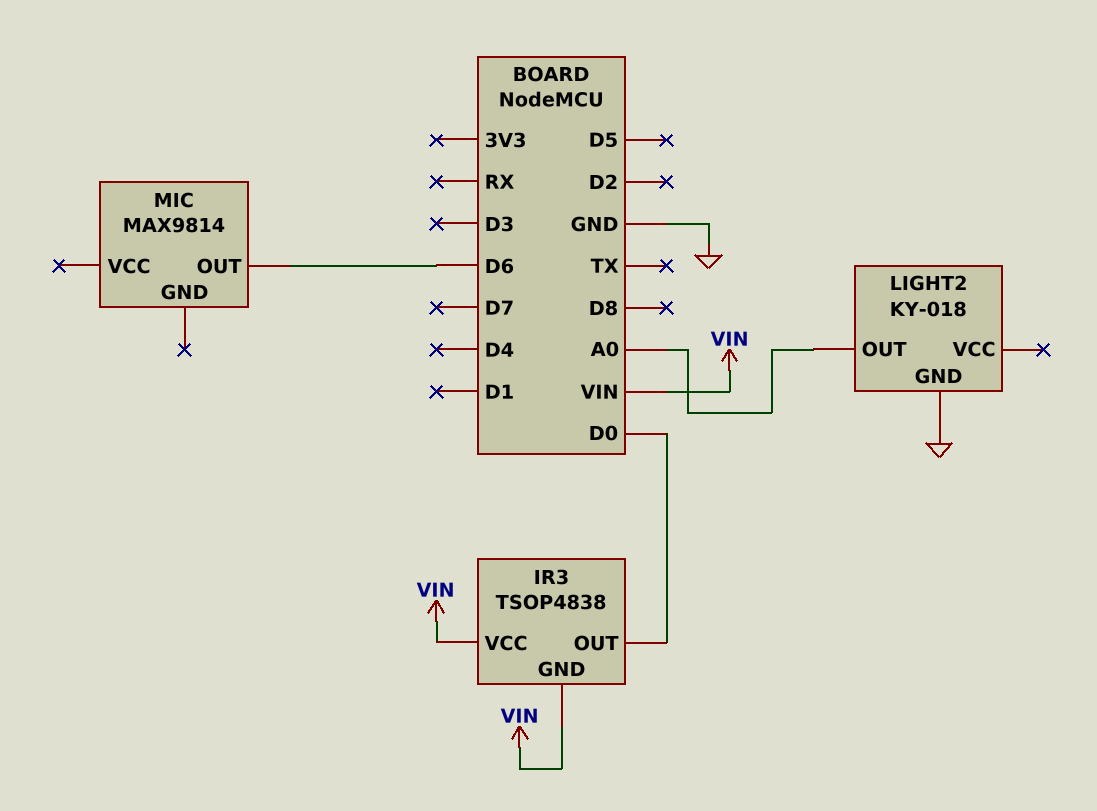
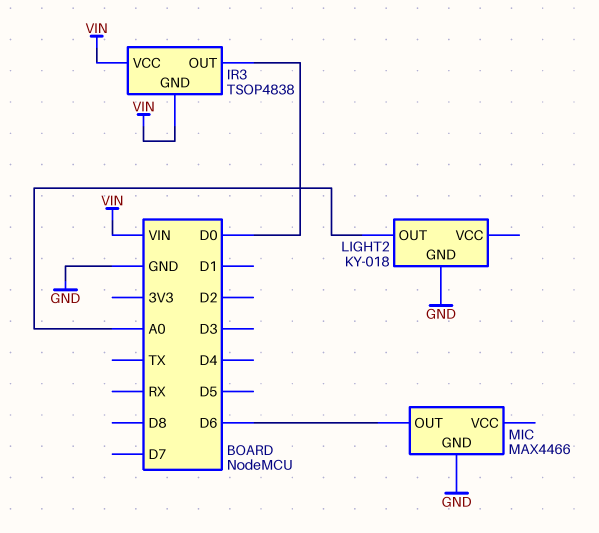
MIC: MAX9814 -> MAX4466
MIC pin GND: none -> GND

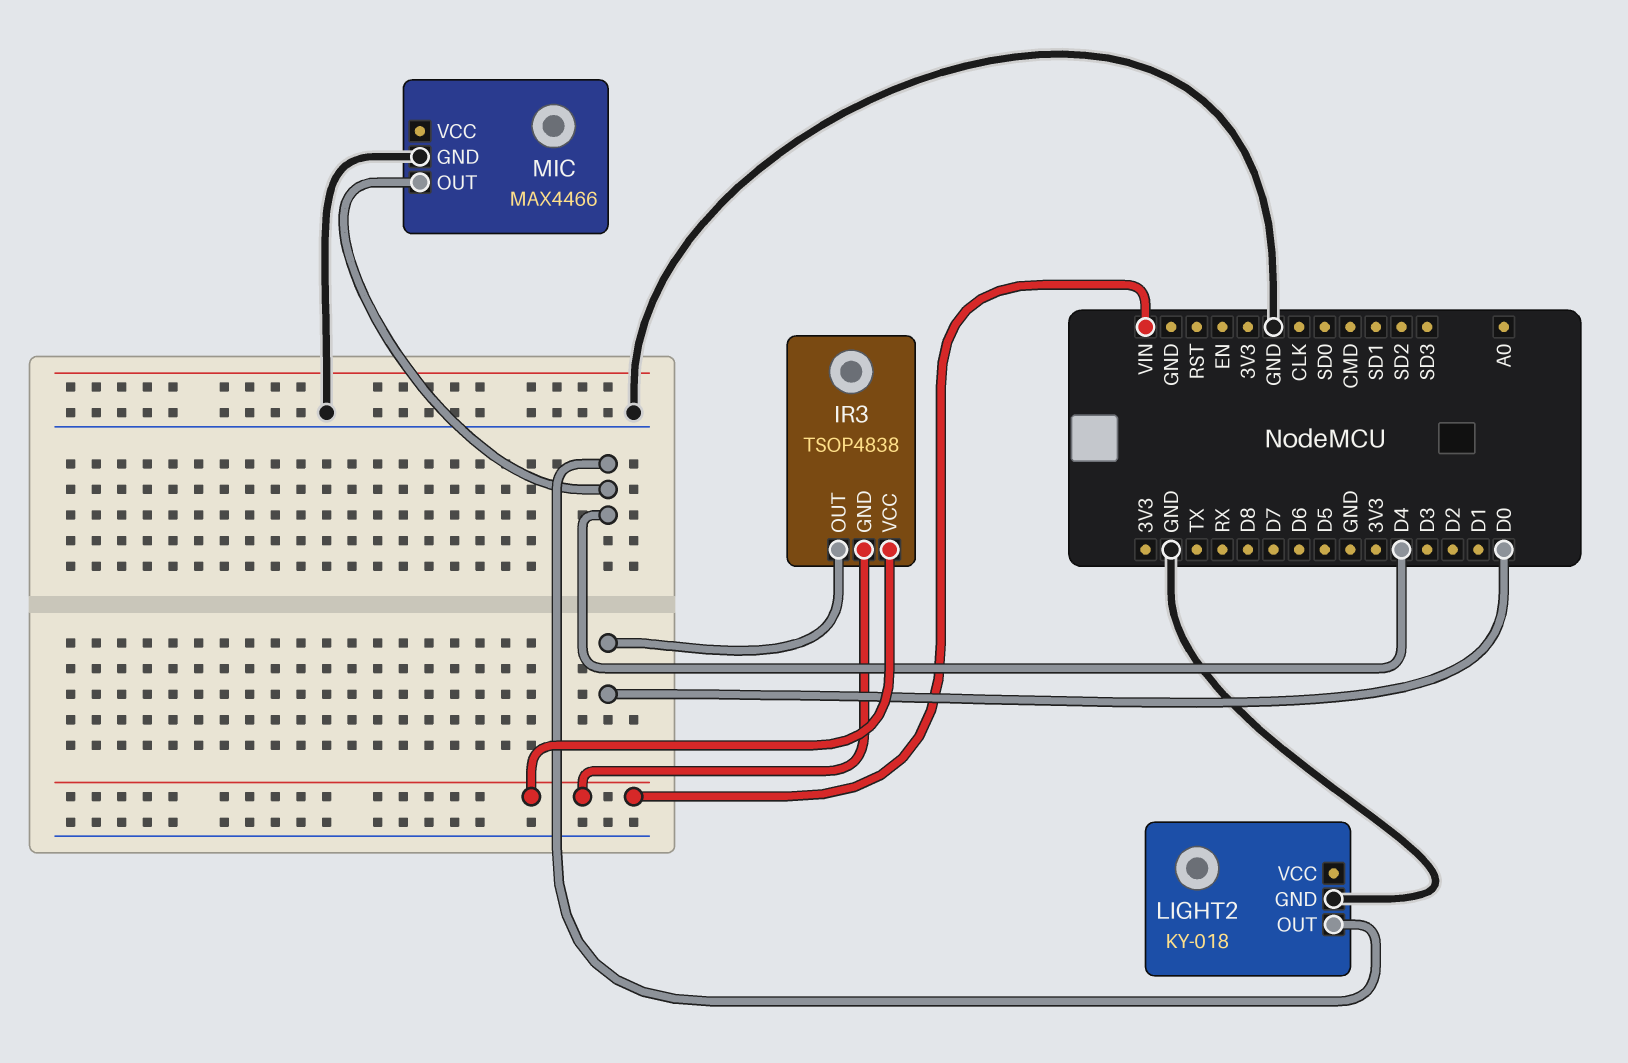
LIGHT2 pin OUT: A0 -> D4
MIC pin OUT: D6 -> D4

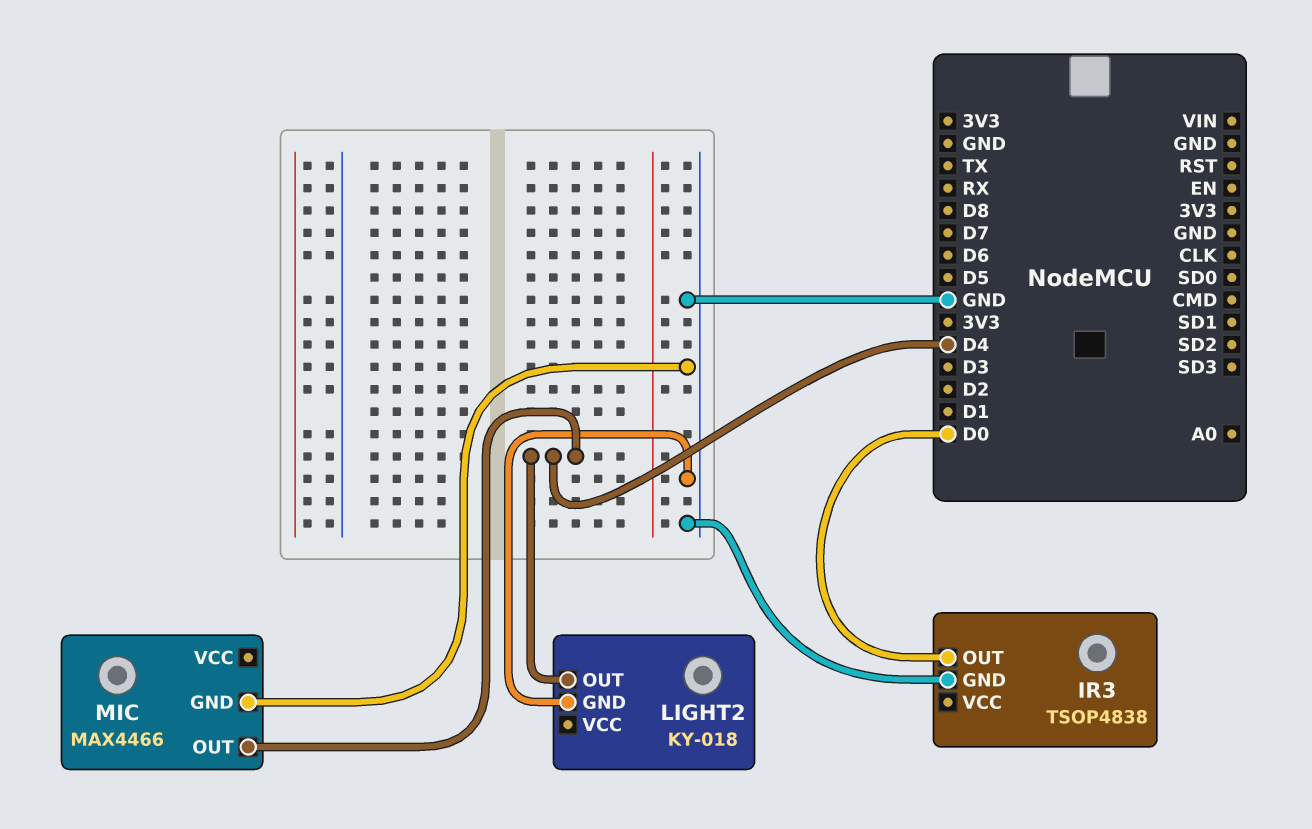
IR3 pin GND: VIN -> GND
IR3 pin VCC: VIN -> none

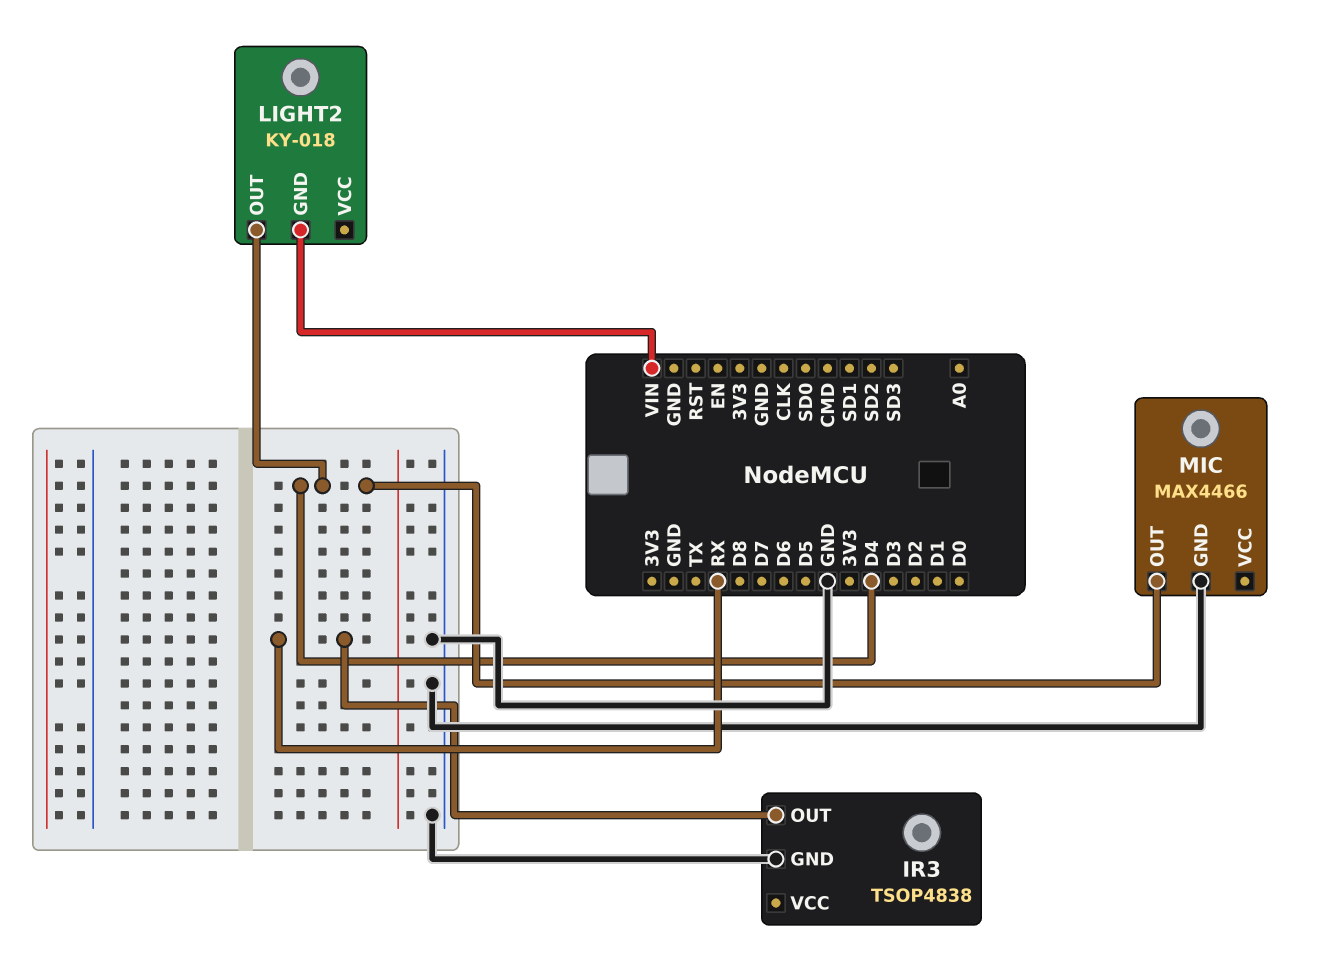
IR3 pin OUT: D0 -> RX
LIGHT2 pin GND: GND -> VIN

